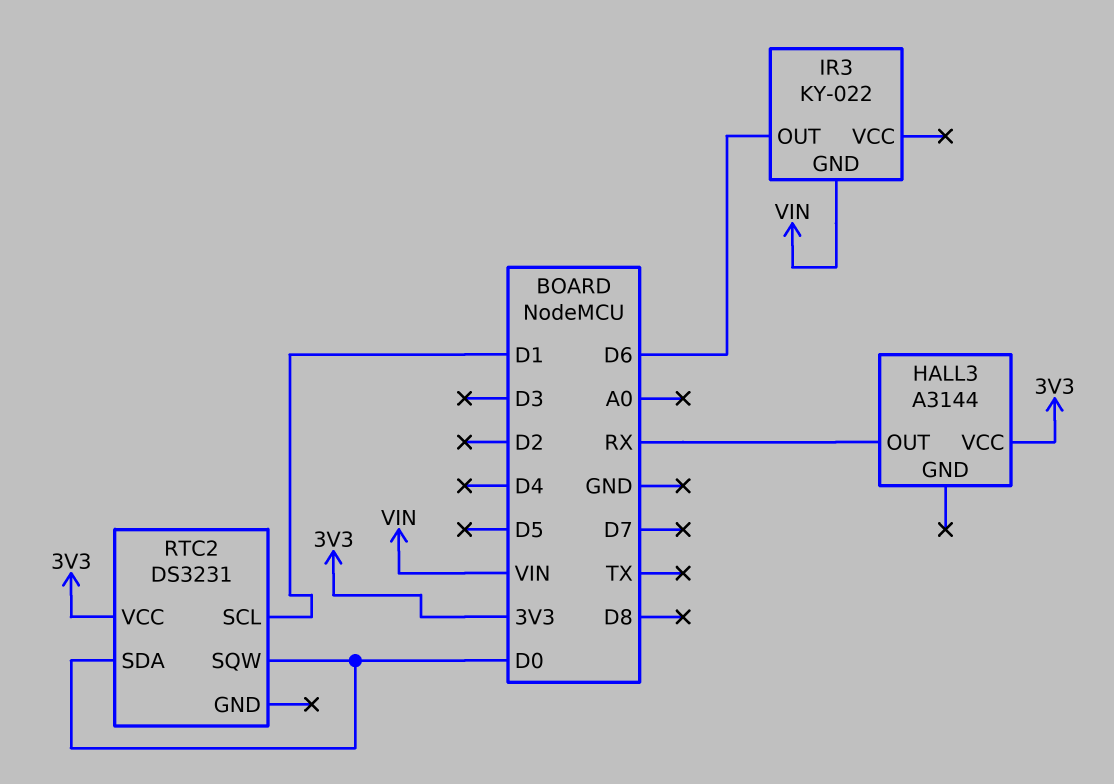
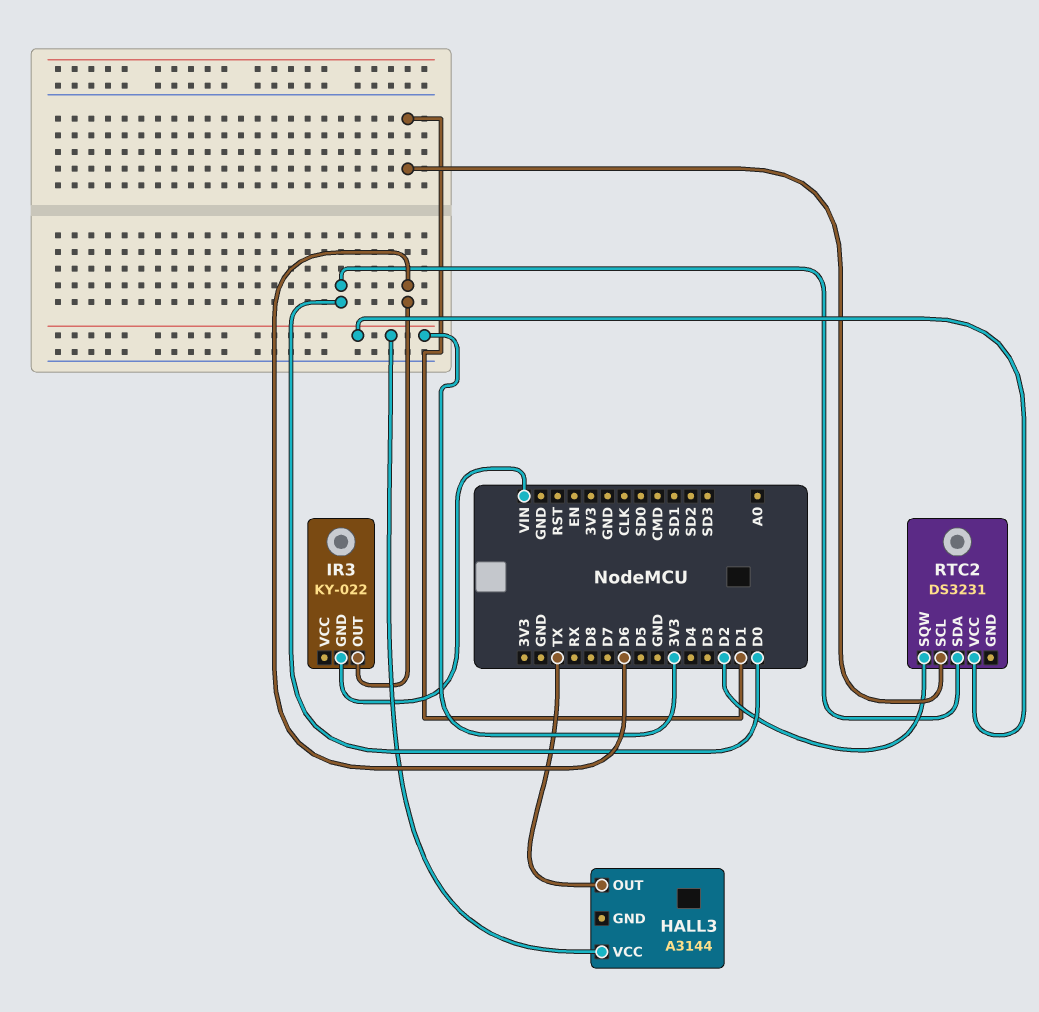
HALL3 pin OUT: RX -> TX
RTC2 pin SQW: D0 -> D2

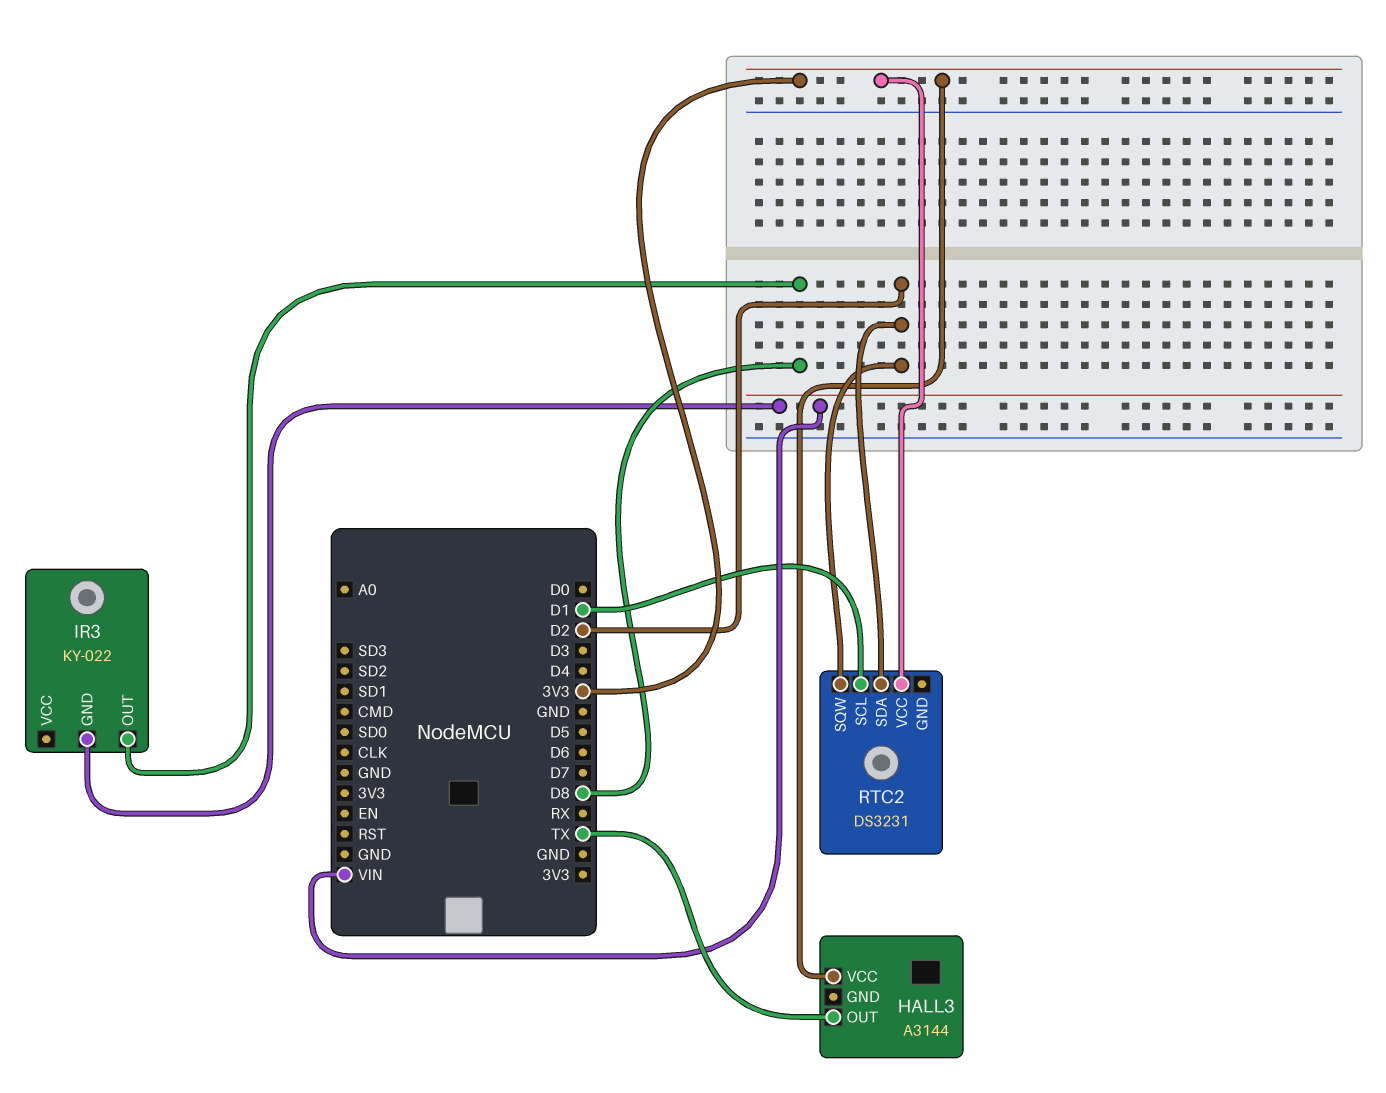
IR3 pin OUT: D6 -> D8
RTC2 pin SDA: D0 -> D2

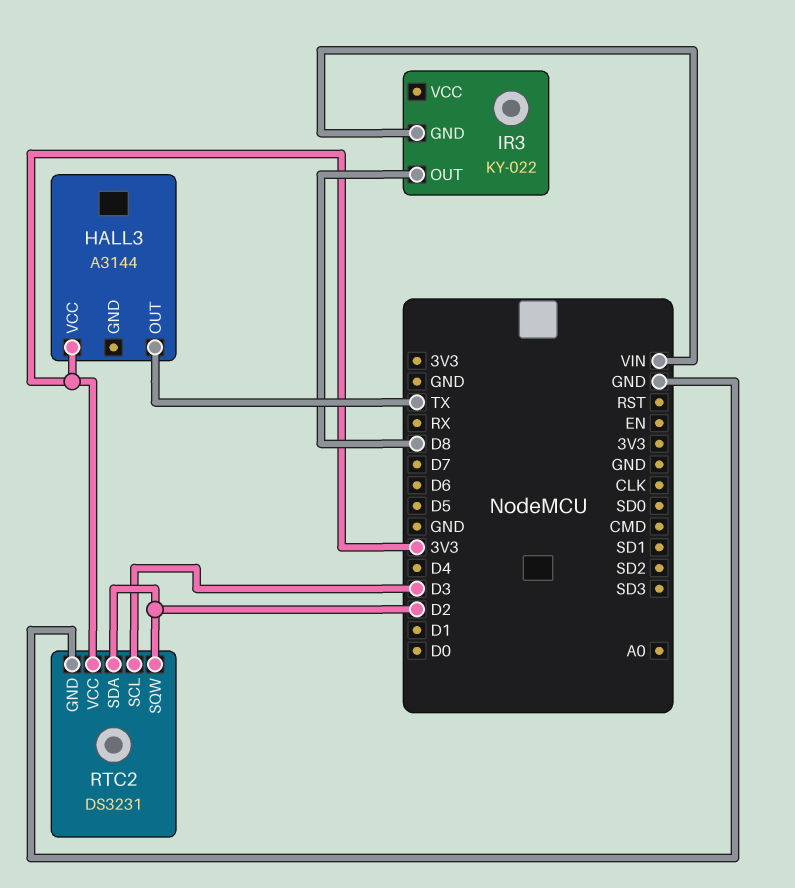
RTC2 pin GND: none -> GND
RTC2 pin SCL: D1 -> D3

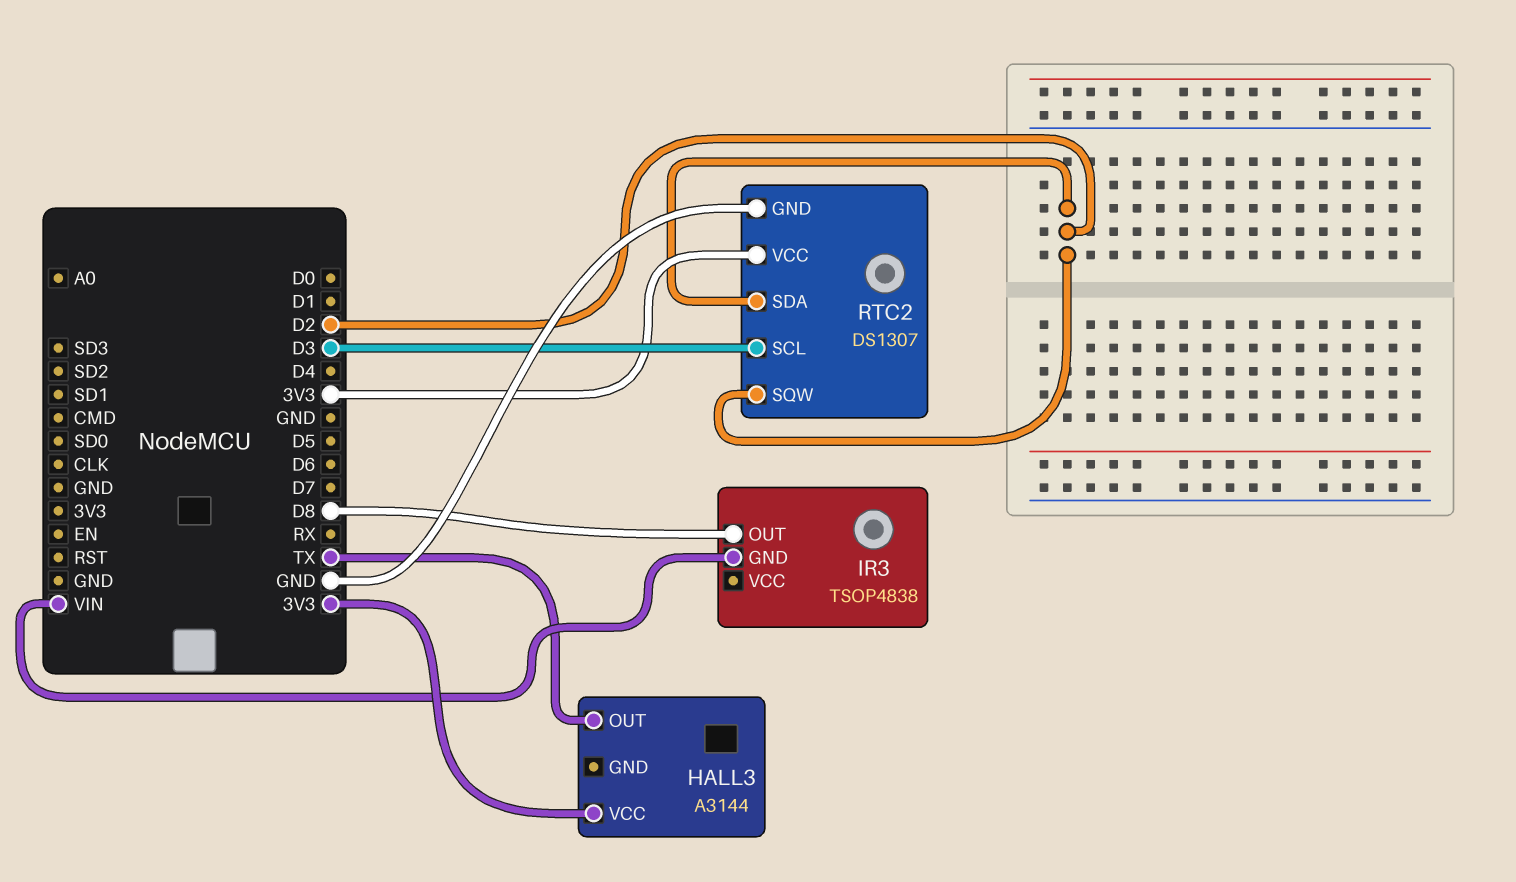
IR3: KY-022 -> TSOP4838
RTC2: DS3231 -> DS1307

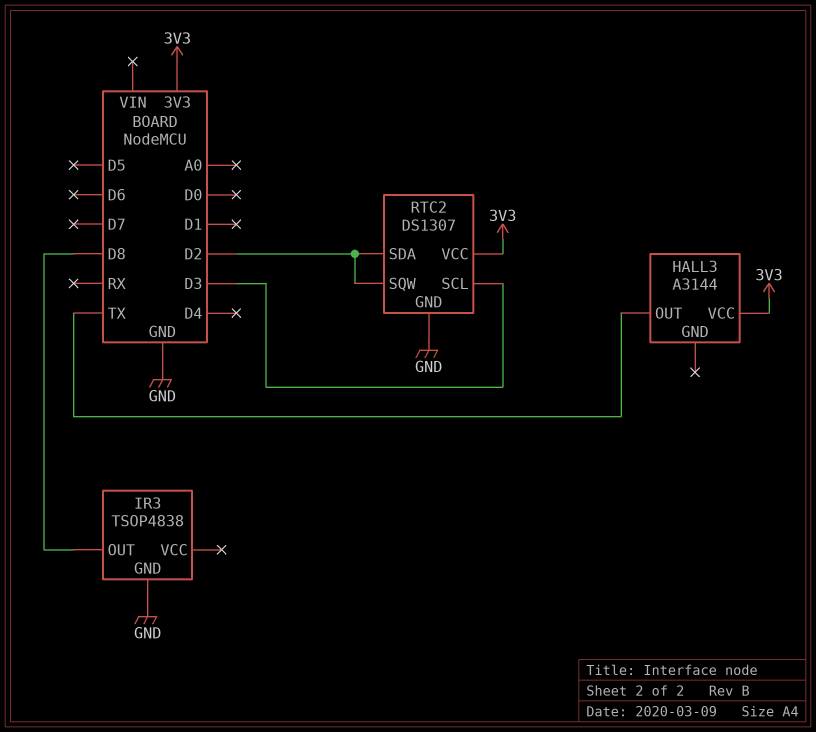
IR3 pin GND: VIN -> GND

